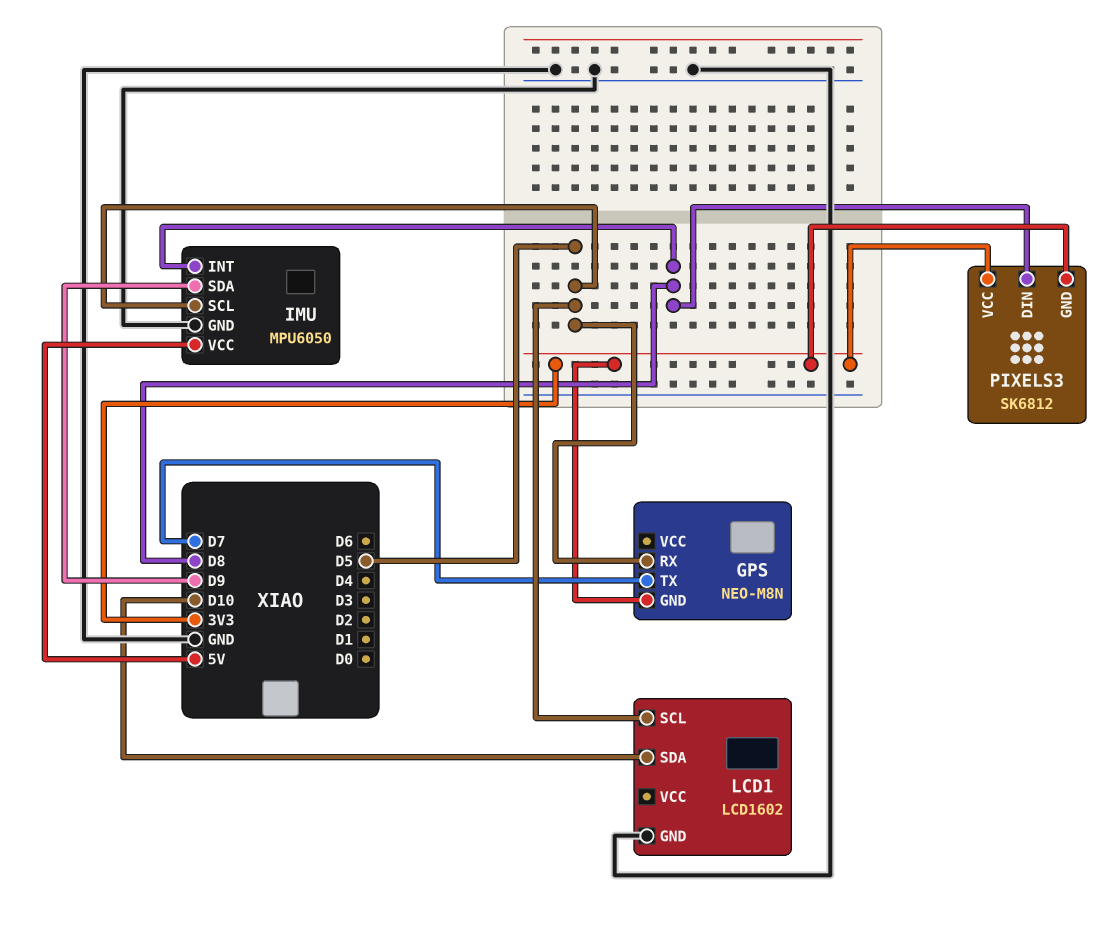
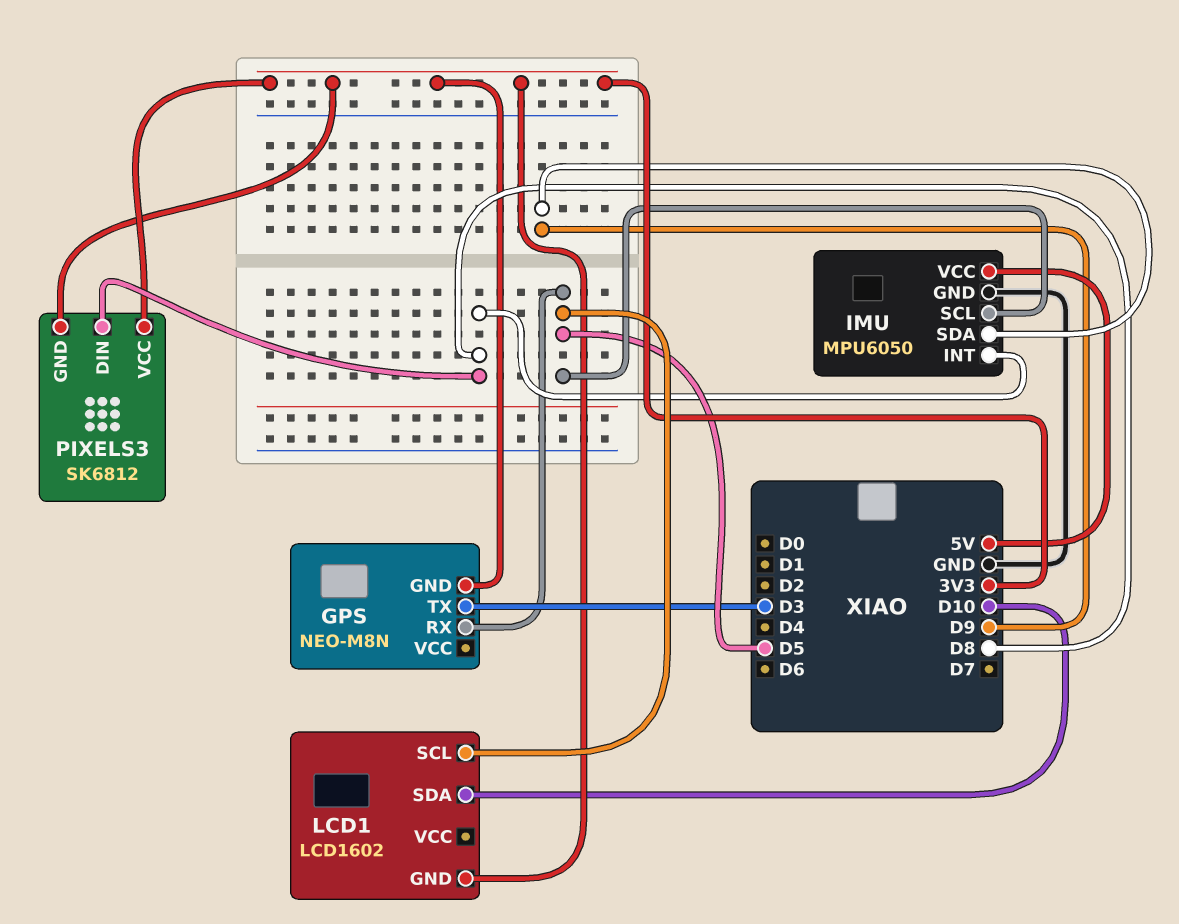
GPS pin TX: D7 -> D3
LCD1 pin GND: GND -> 3V3

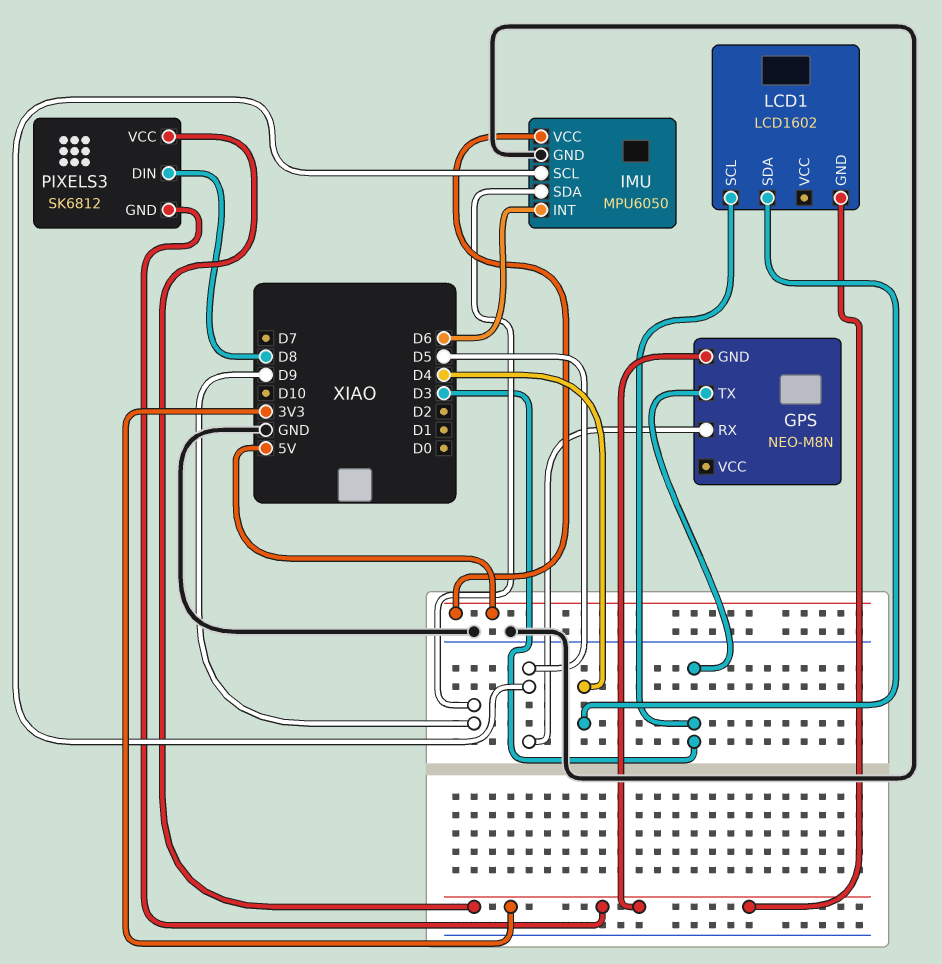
IMU pin INT: D8 -> D6
LCD1 pin SCL: D5 -> D3
LCD1 pin SDA: D10 -> D4

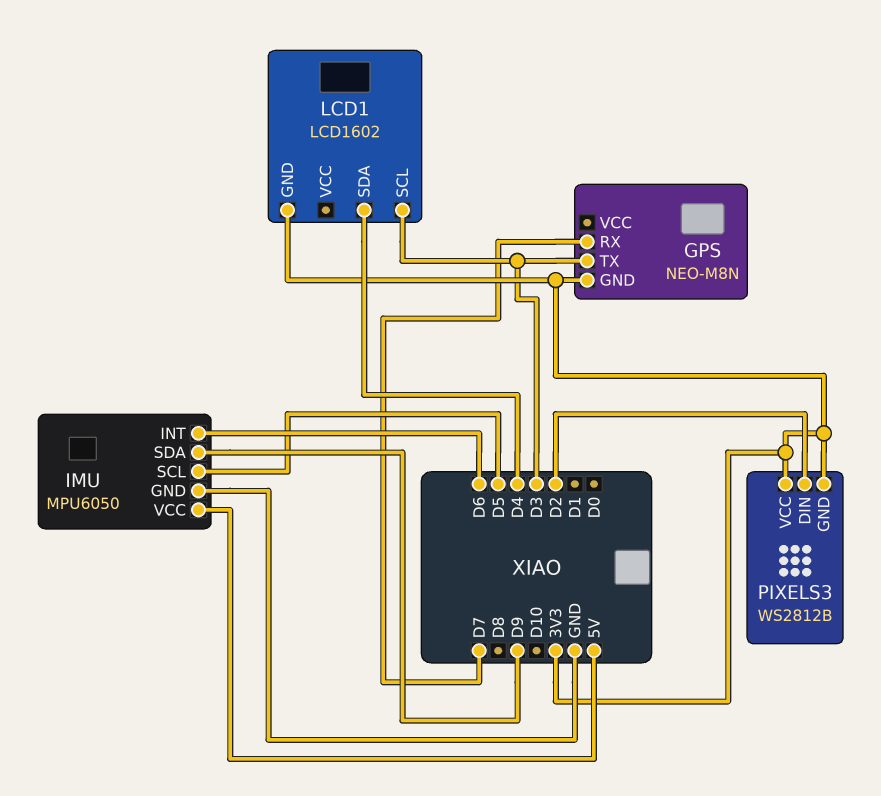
GPS pin RX: D5 -> D7
PIXELS3: SK6812 -> WS2812B
PIXELS3 pin DIN: D8 -> D2

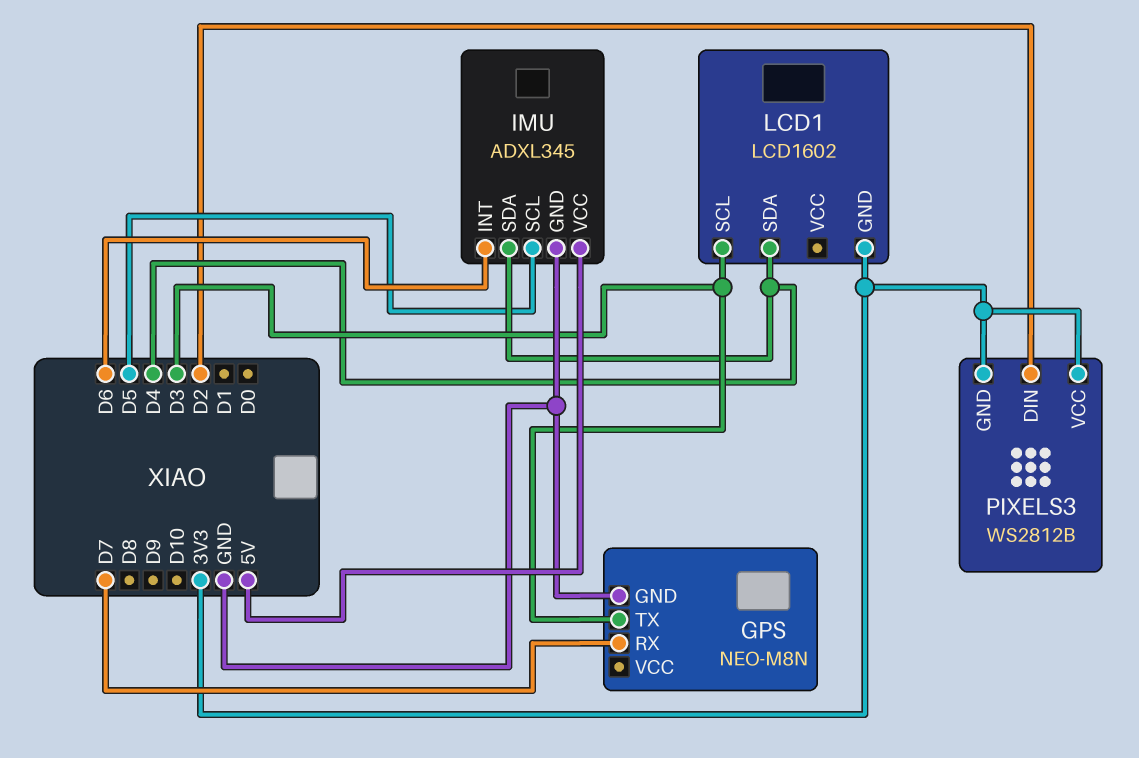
GPS pin GND: 3V3 -> GND
IMU: MPU6050 -> ADXL345
IMU pin SDA: D9 -> D4

